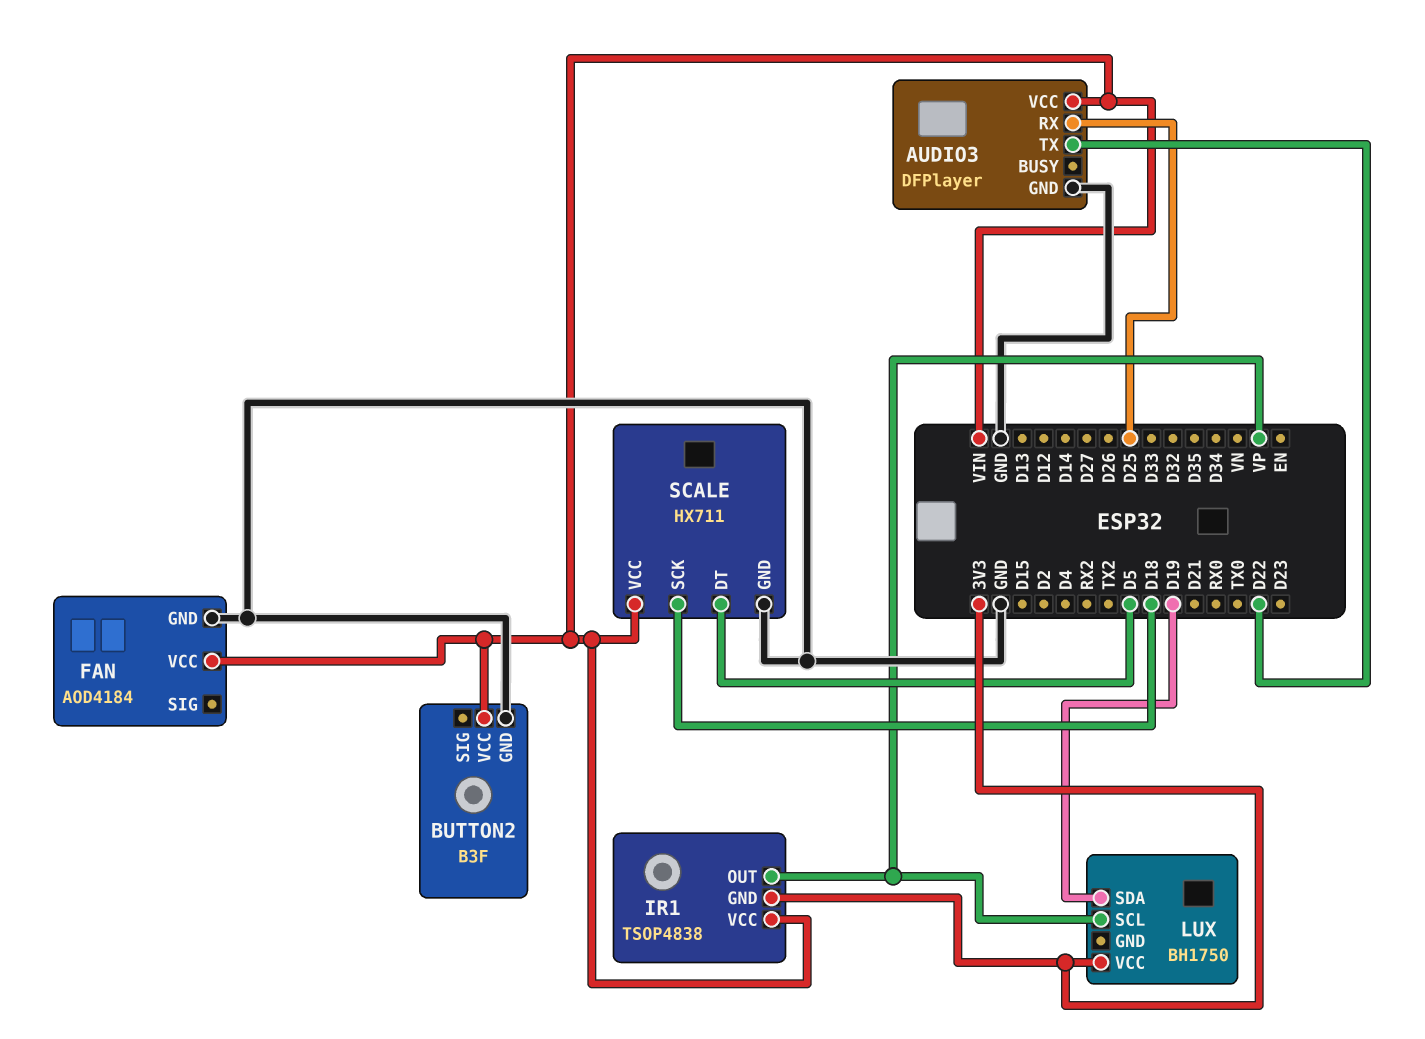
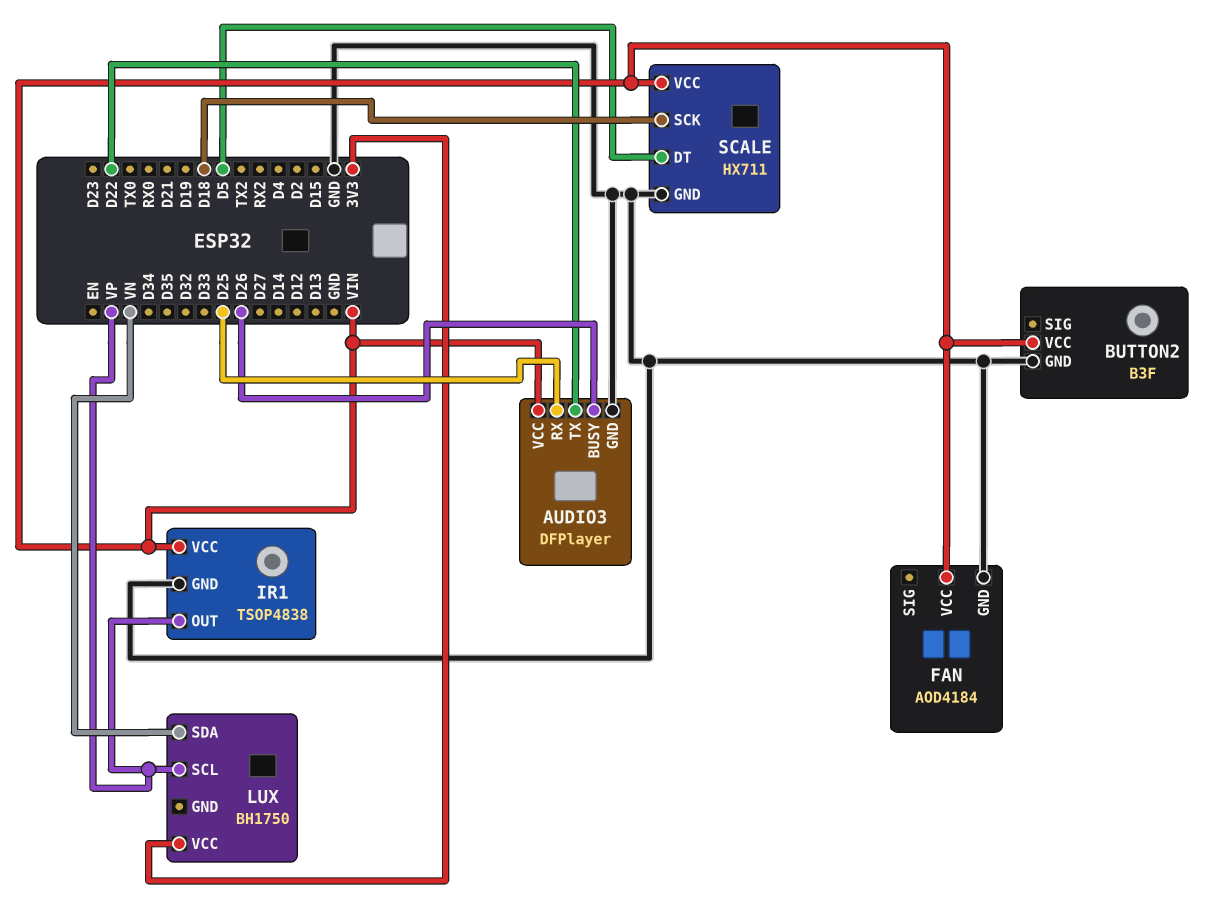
AUDIO3 pin BUSY: none -> D26
IR1 pin GND: 3V3 -> GND
LUX pin SDA: D19 -> VN

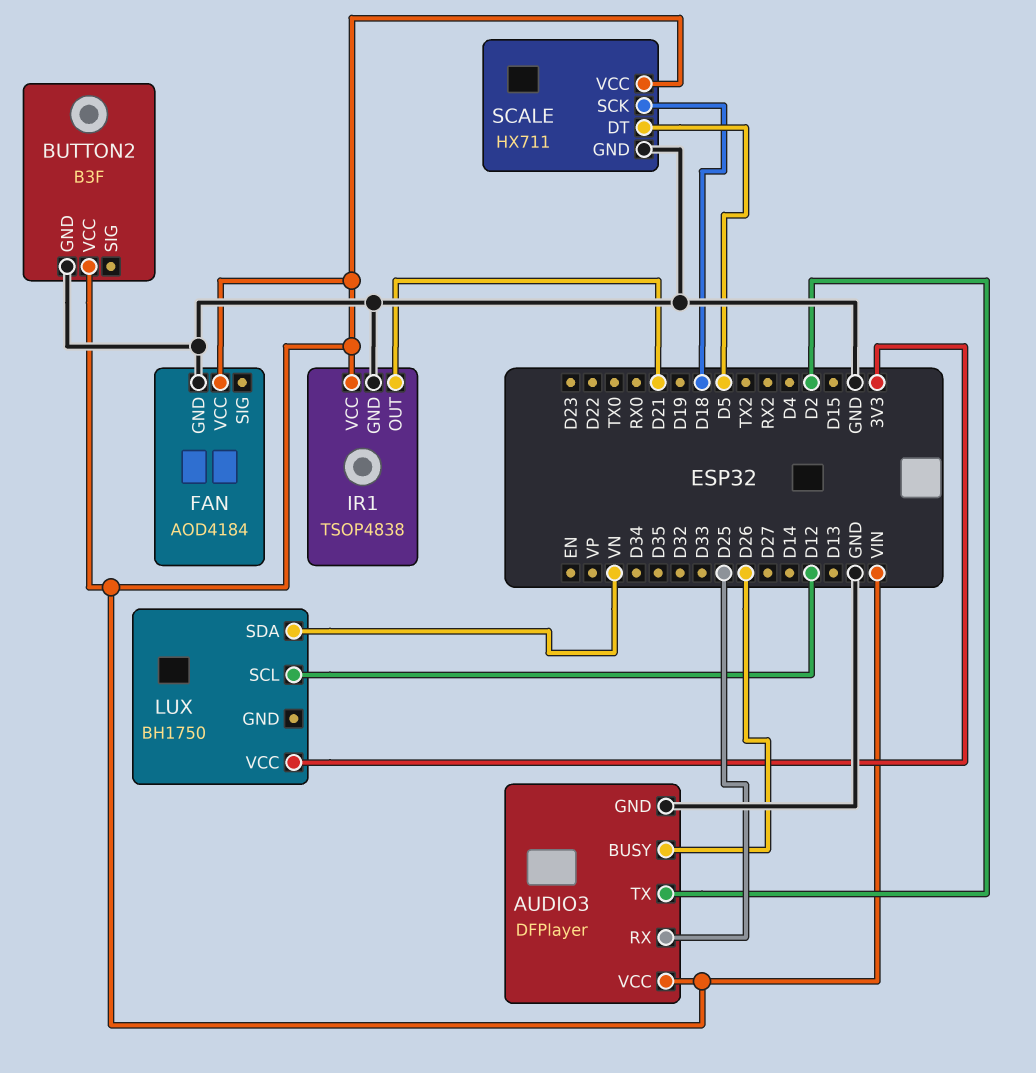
AUDIO3 pin TX: D22 -> D2
IR1 pin OUT: VP -> D21
LUX pin SCL: VP -> D12

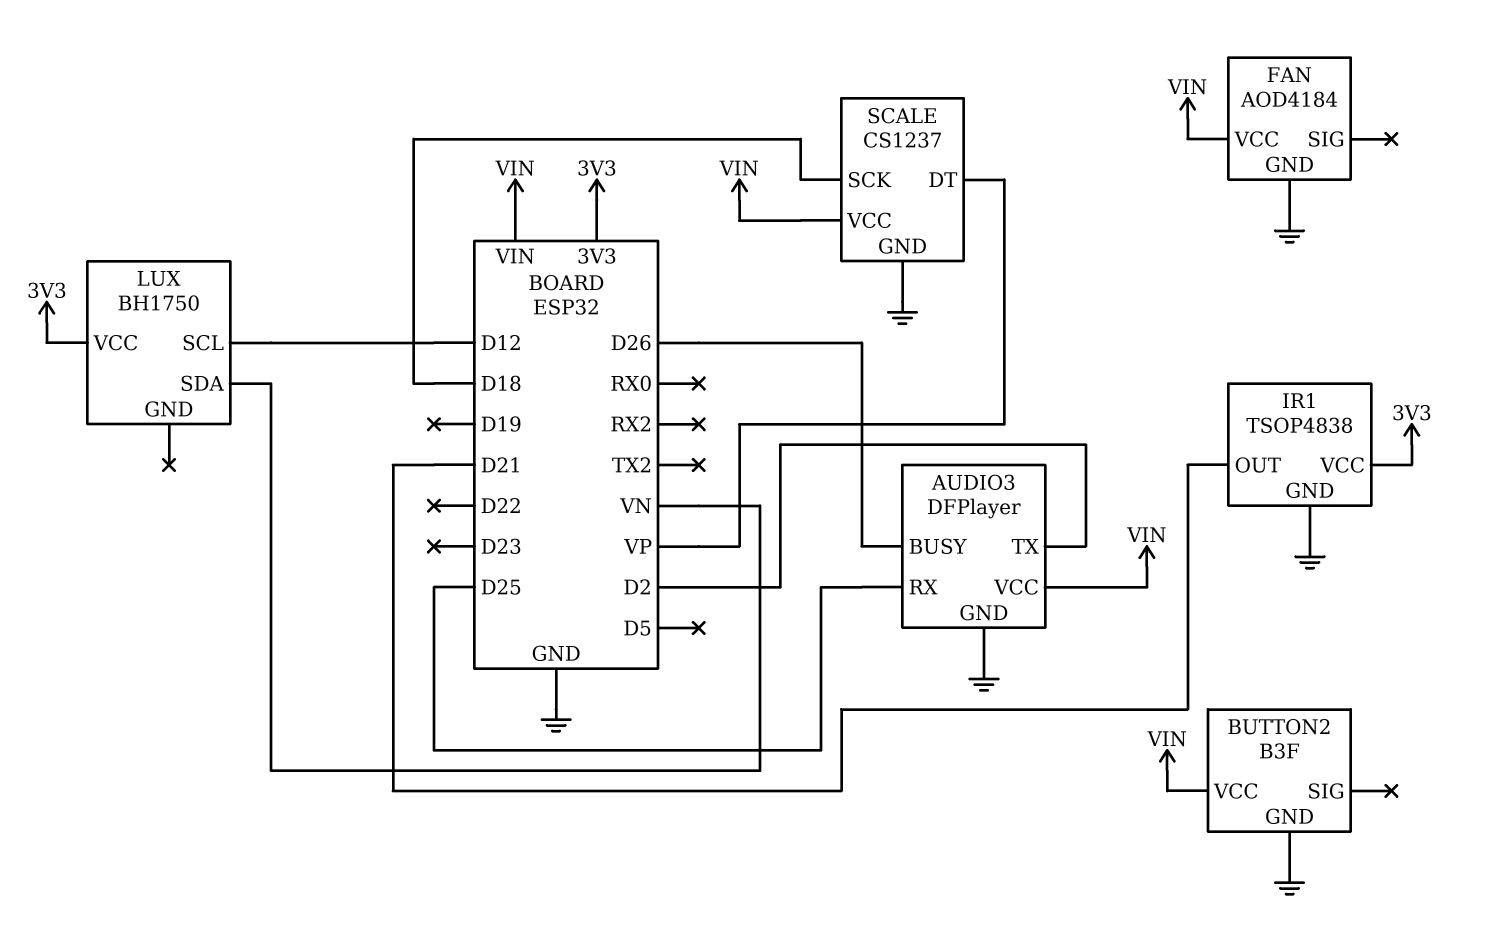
IR1 pin VCC: VIN -> 3V3
SCALE: HX711 -> CS1237
SCALE pin DT: D5 -> VP

